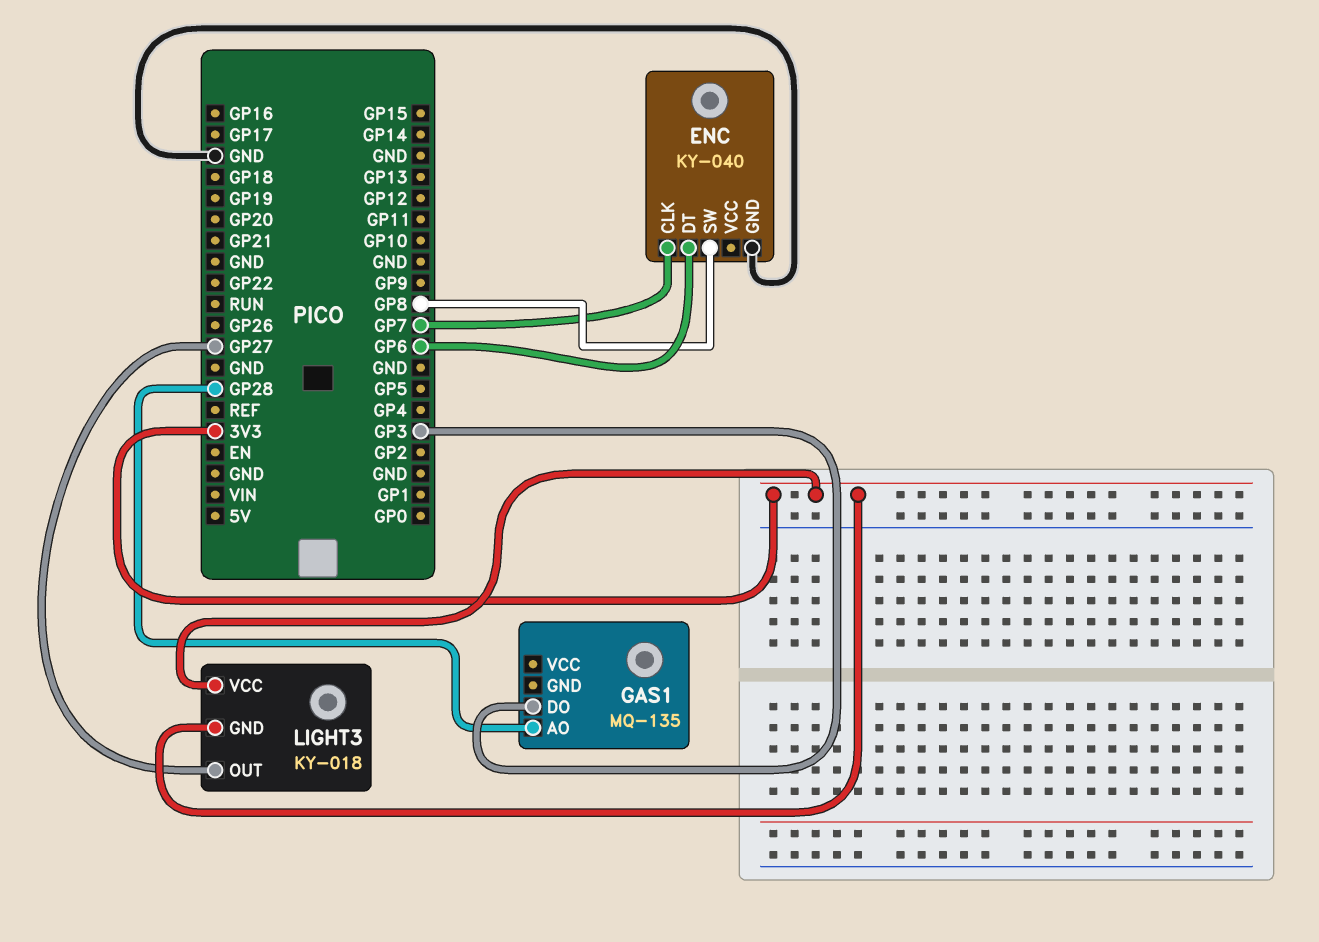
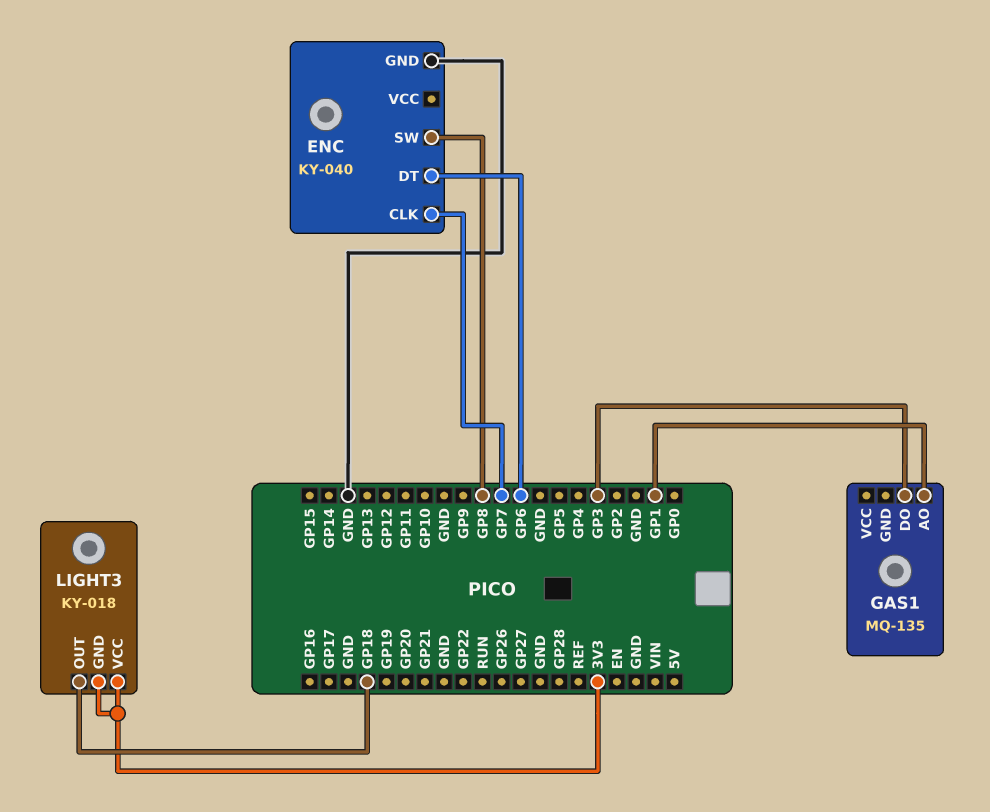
GAS1 pin AO: GP28 -> GP1
LIGHT3 pin OUT: GP27 -> GP18

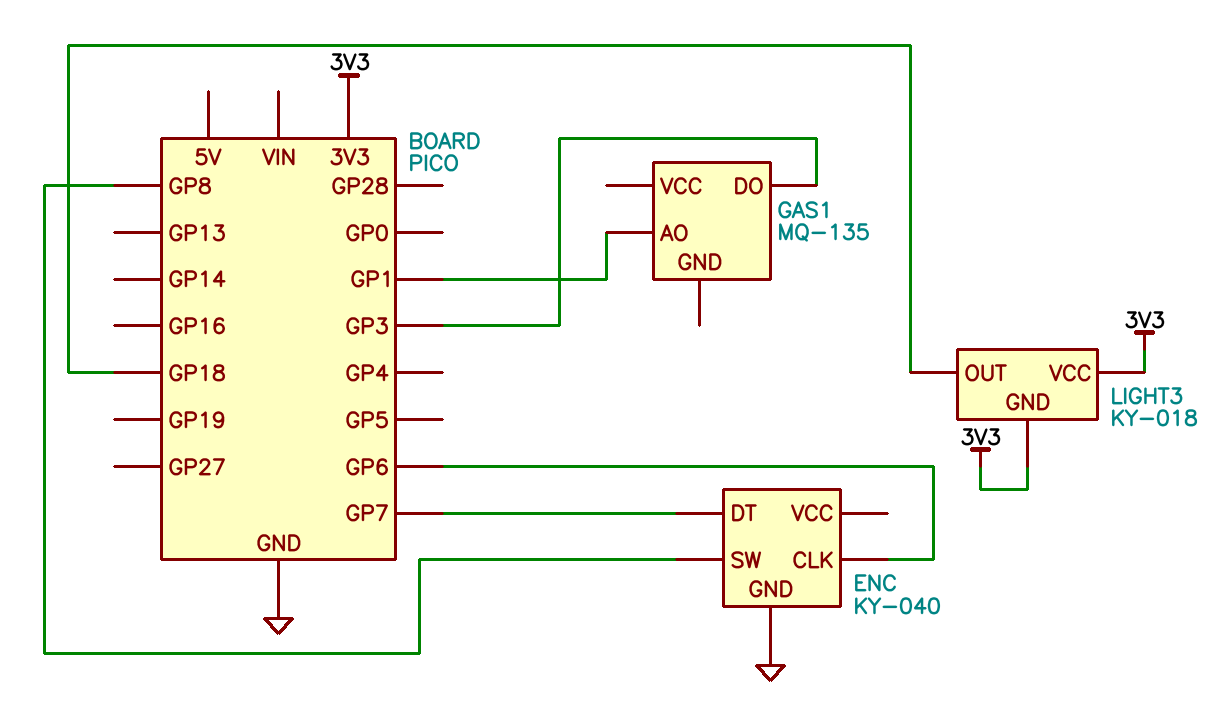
ENC pin CLK: GP7 -> GP6
ENC pin DT: GP6 -> GP7

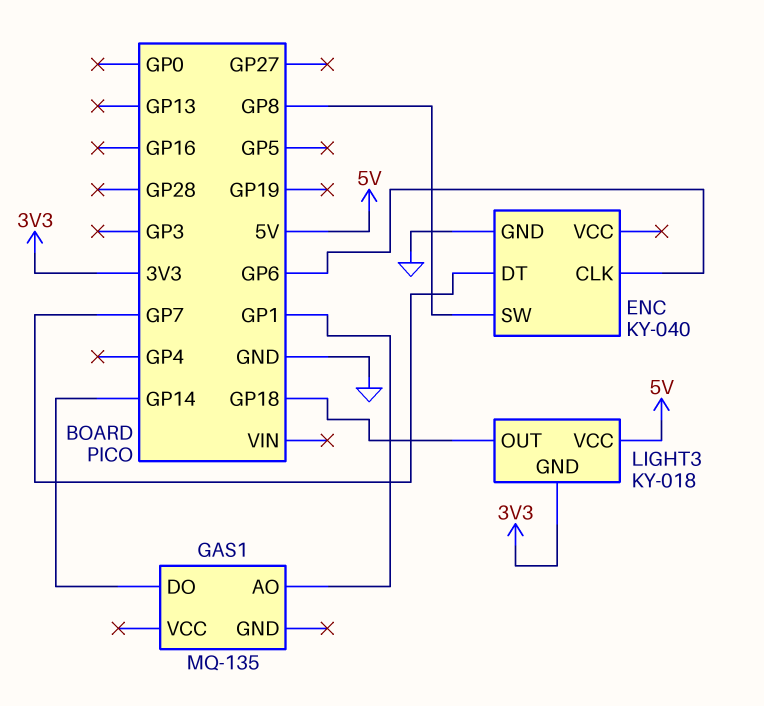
GAS1 pin DO: GP3 -> GP14
LIGHT3 pin VCC: 3V3 -> 5V

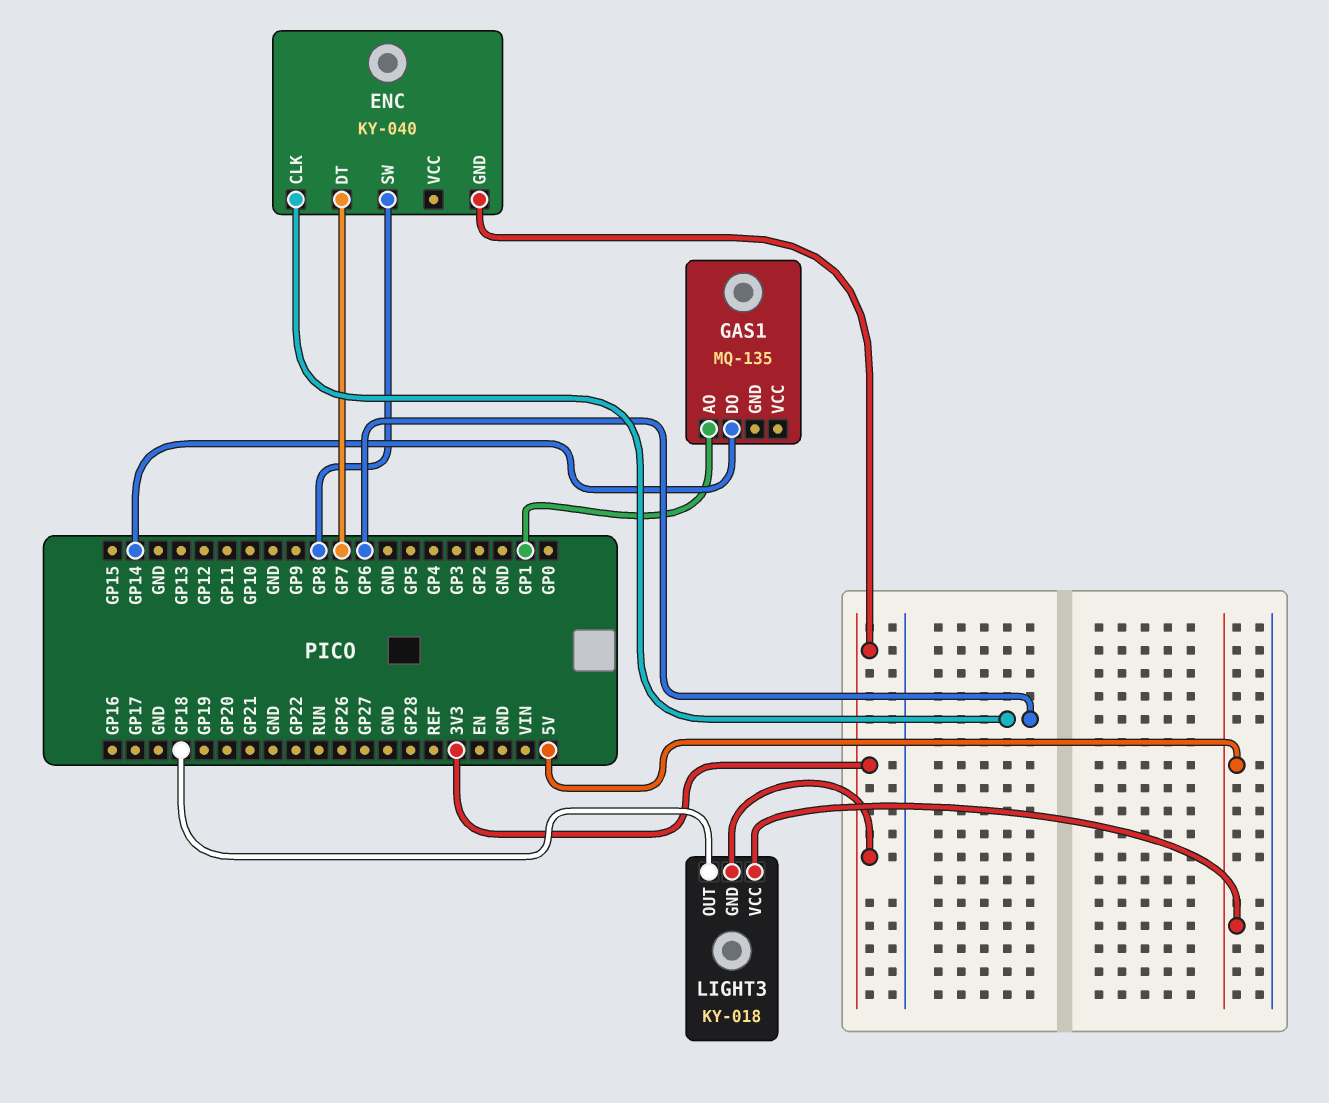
ENC pin GND: GND -> 3V3

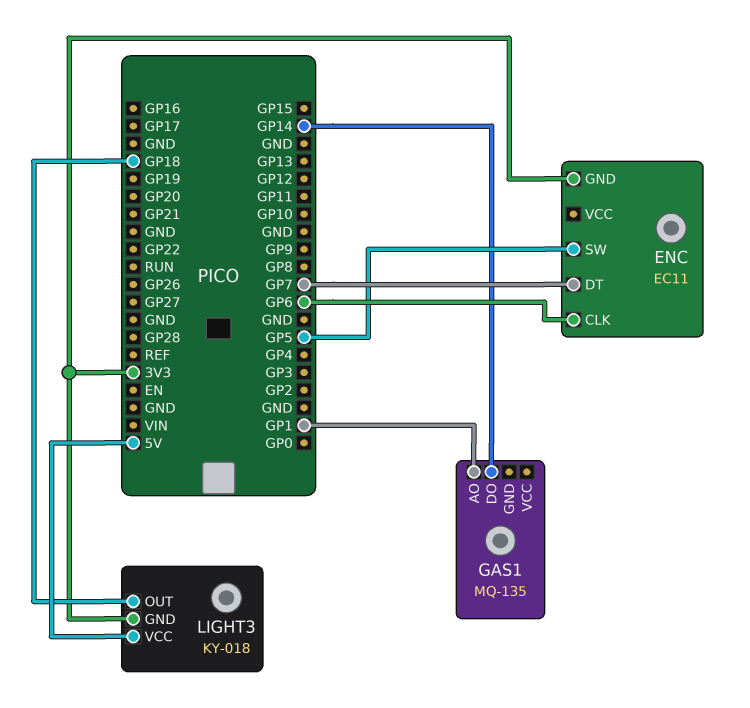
ENC: KY-040 -> EC11
ENC pin SW: GP8 -> GP5

